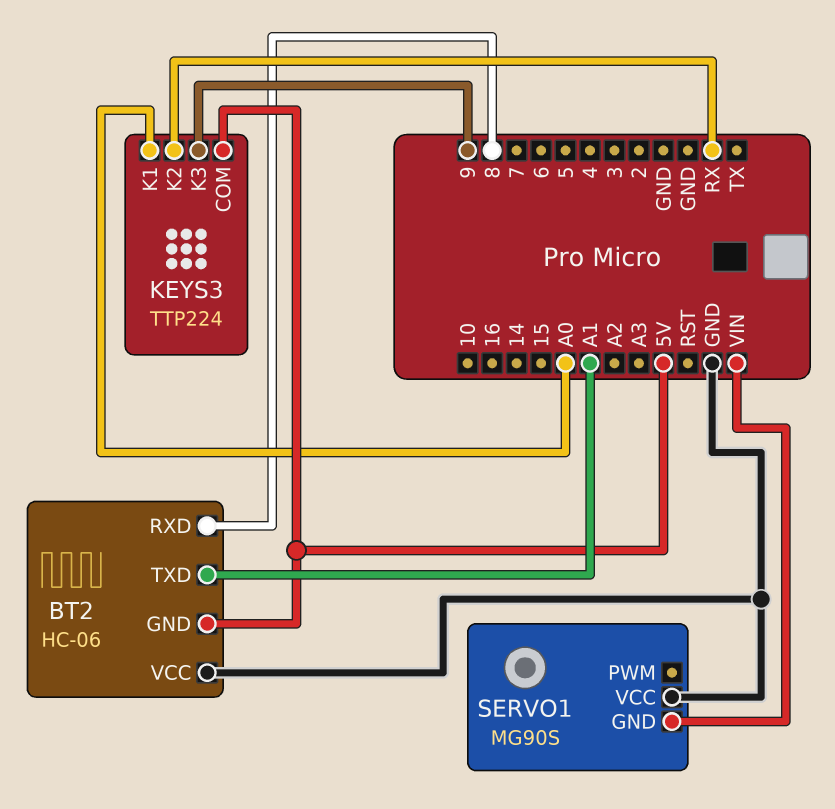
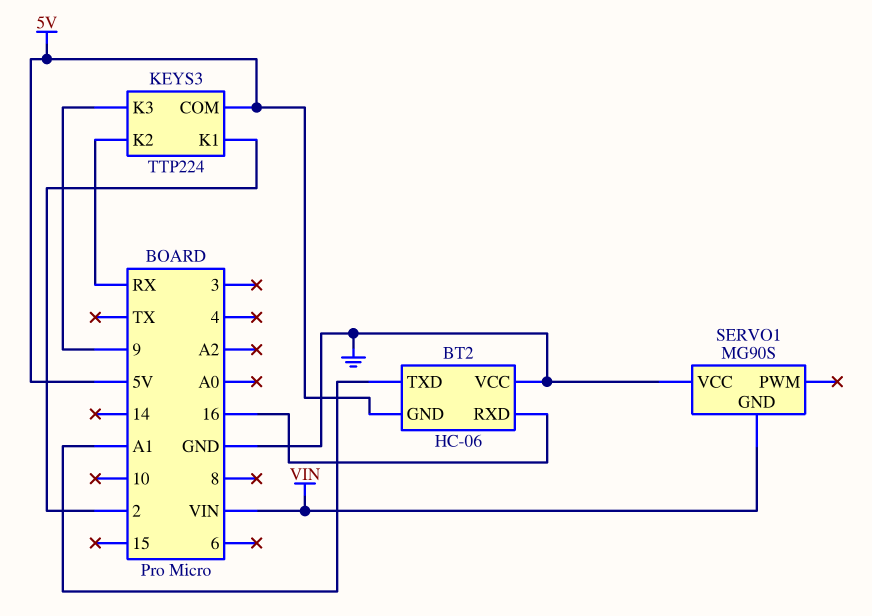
BT2 pin RXD: 8 -> 16
KEYS3 pin K1: A0 -> 2

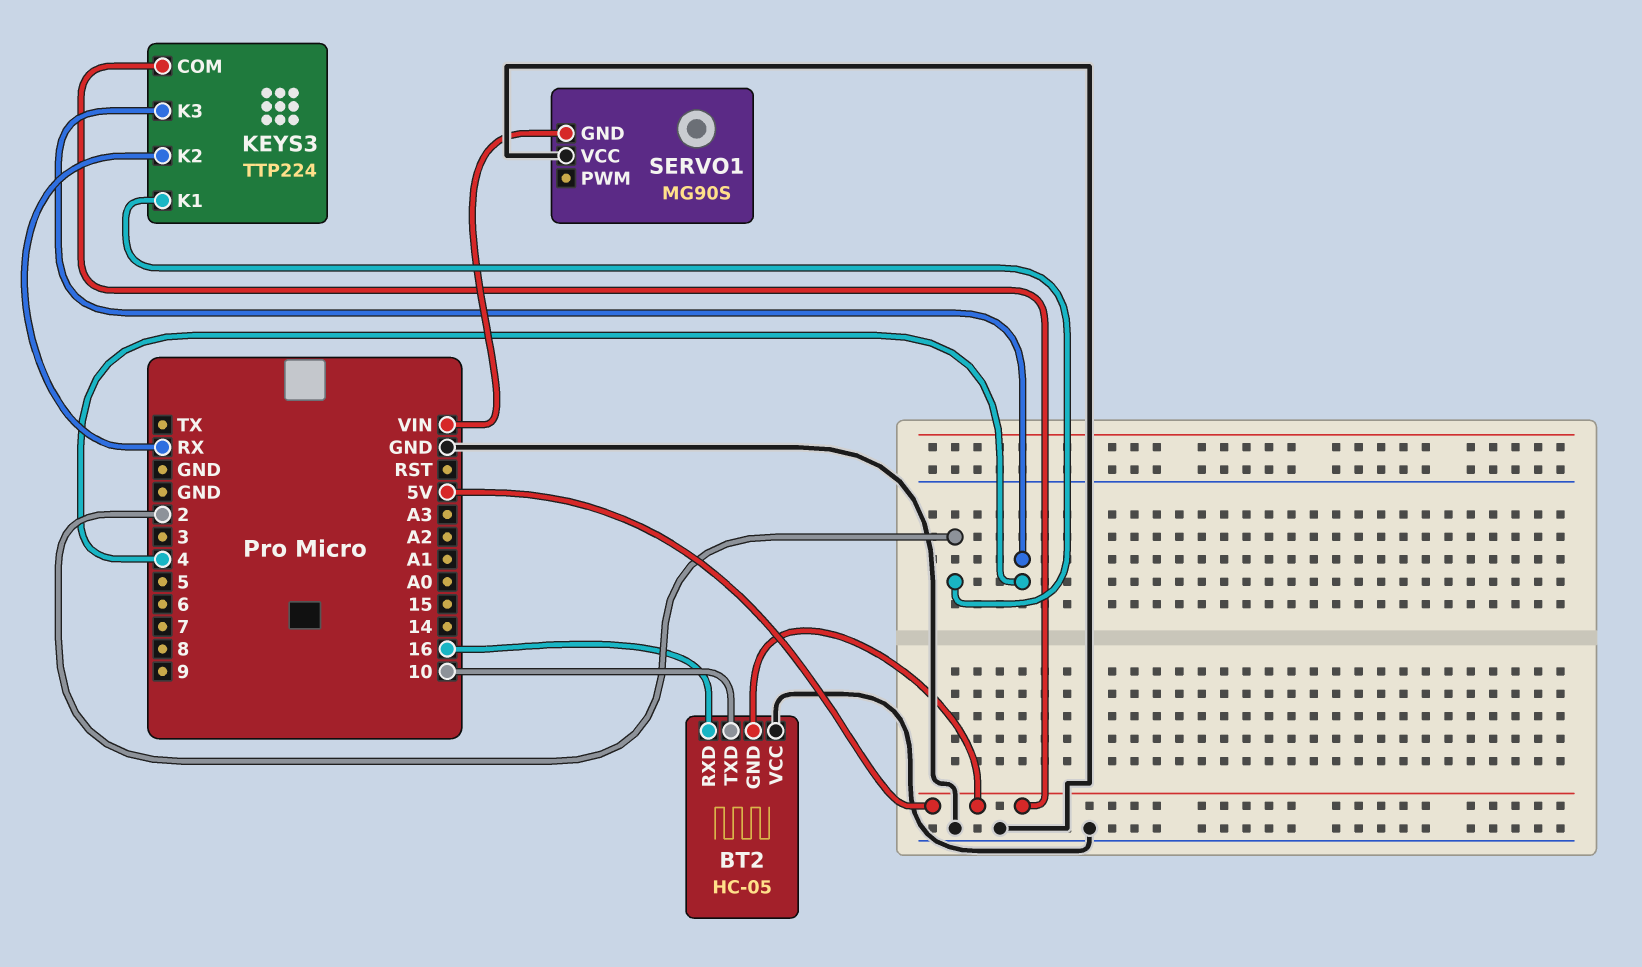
BT2: HC-06 -> HC-05
BT2 pin TXD: A1 -> 10
KEYS3 pin K3: 9 -> 4

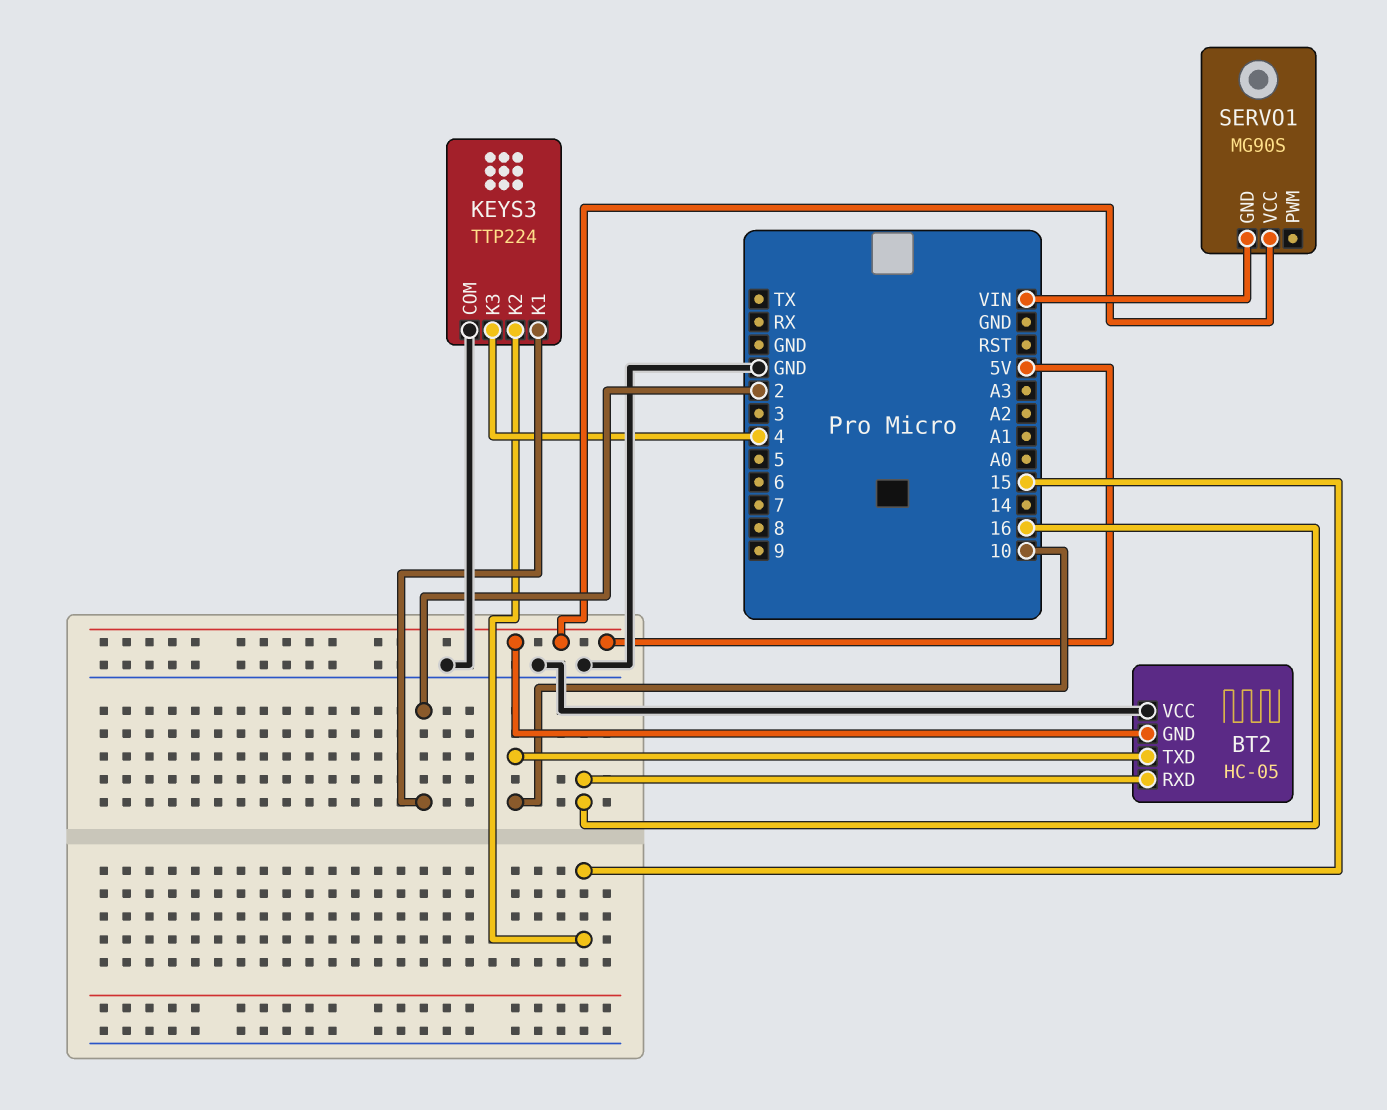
KEYS3 pin COM: 5V -> GND
KEYS3 pin K2: RX -> 15
SERVO1 pin VCC: GND -> 5V

